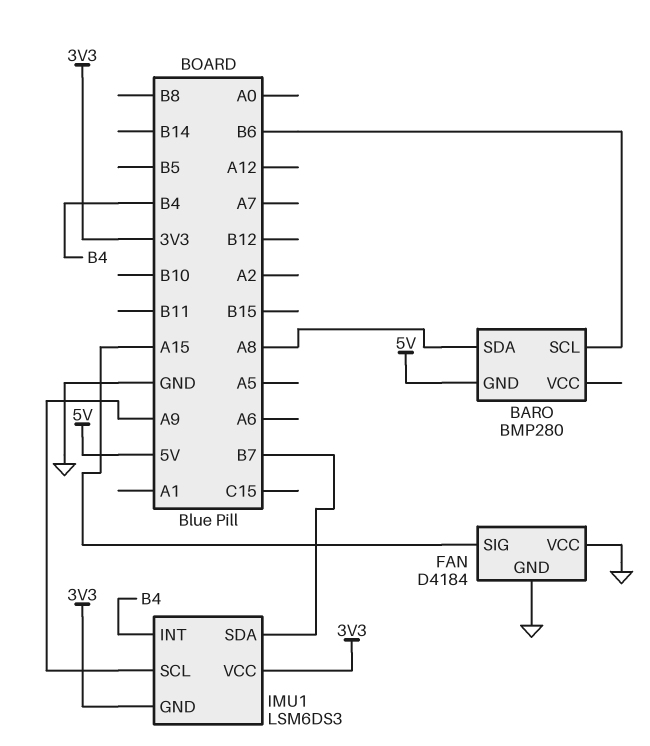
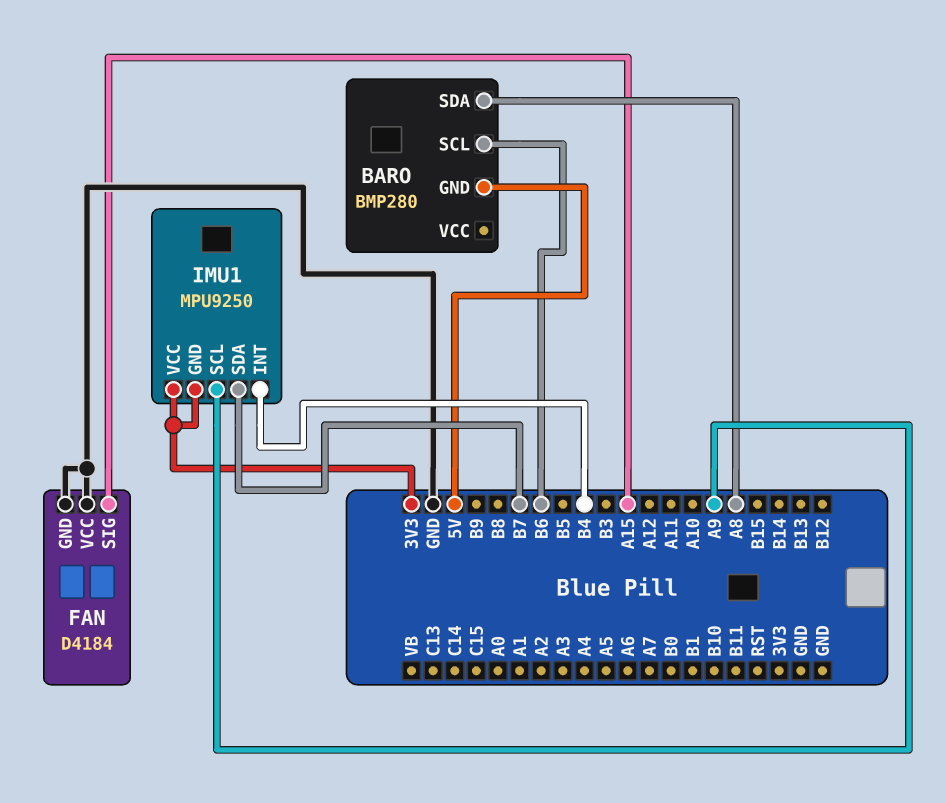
IMU1: LSM6DS3 -> MPU9250

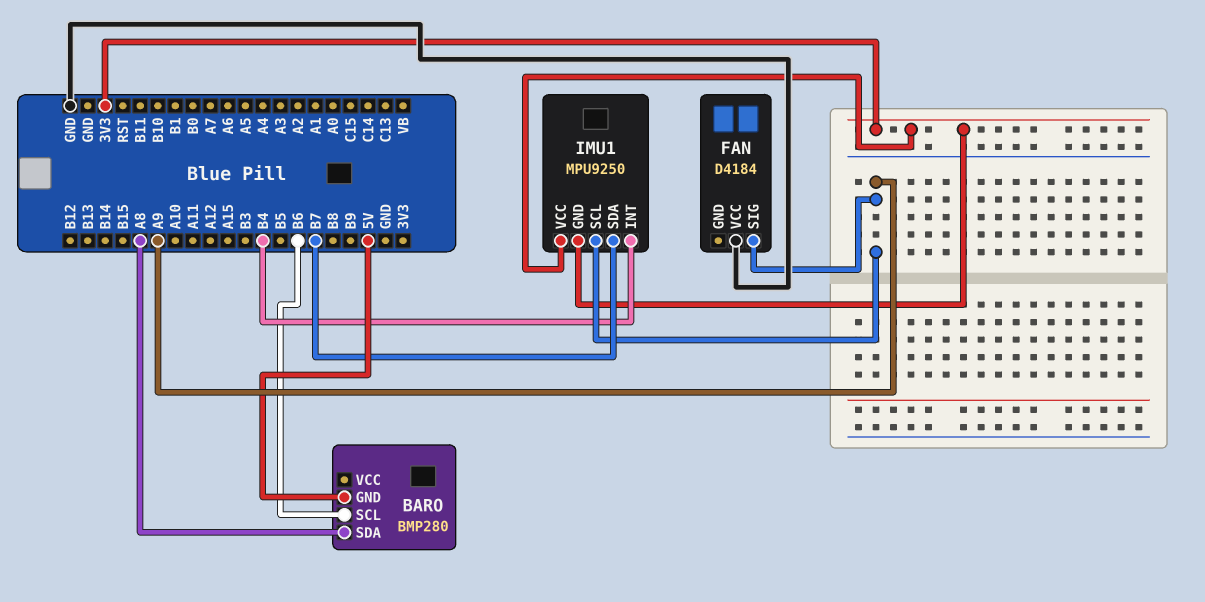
FAN pin GND: GND -> none
FAN pin SIG: A15 -> A9

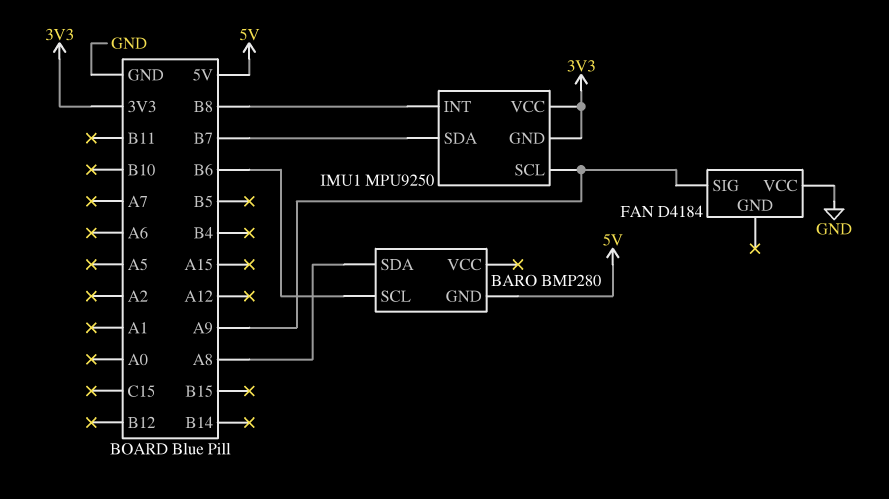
IMU1 pin INT: B4 -> B8

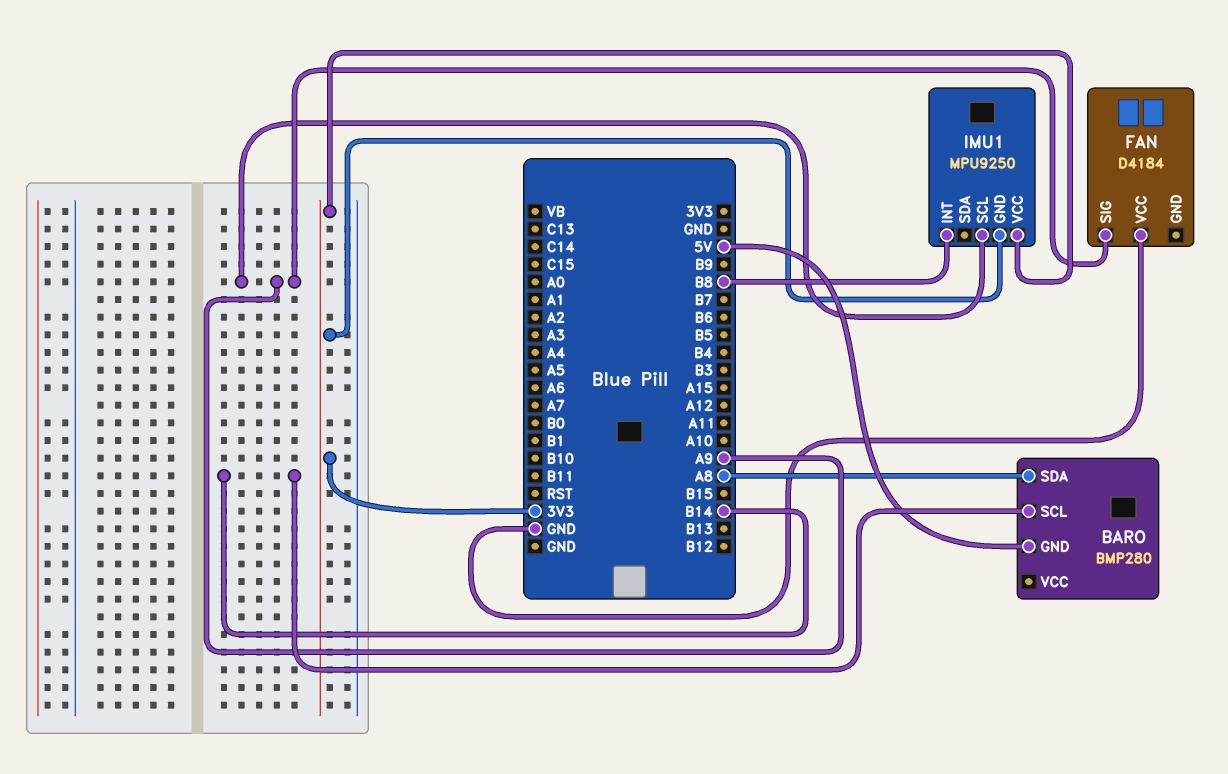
BARO pin SCL: B6 -> B14
IMU1 pin SDA: B7 -> none

